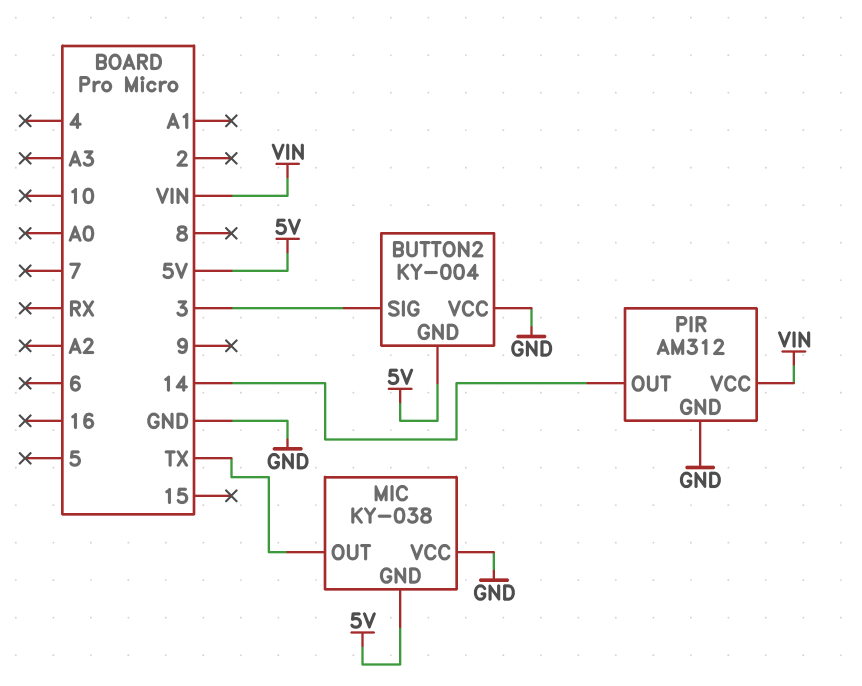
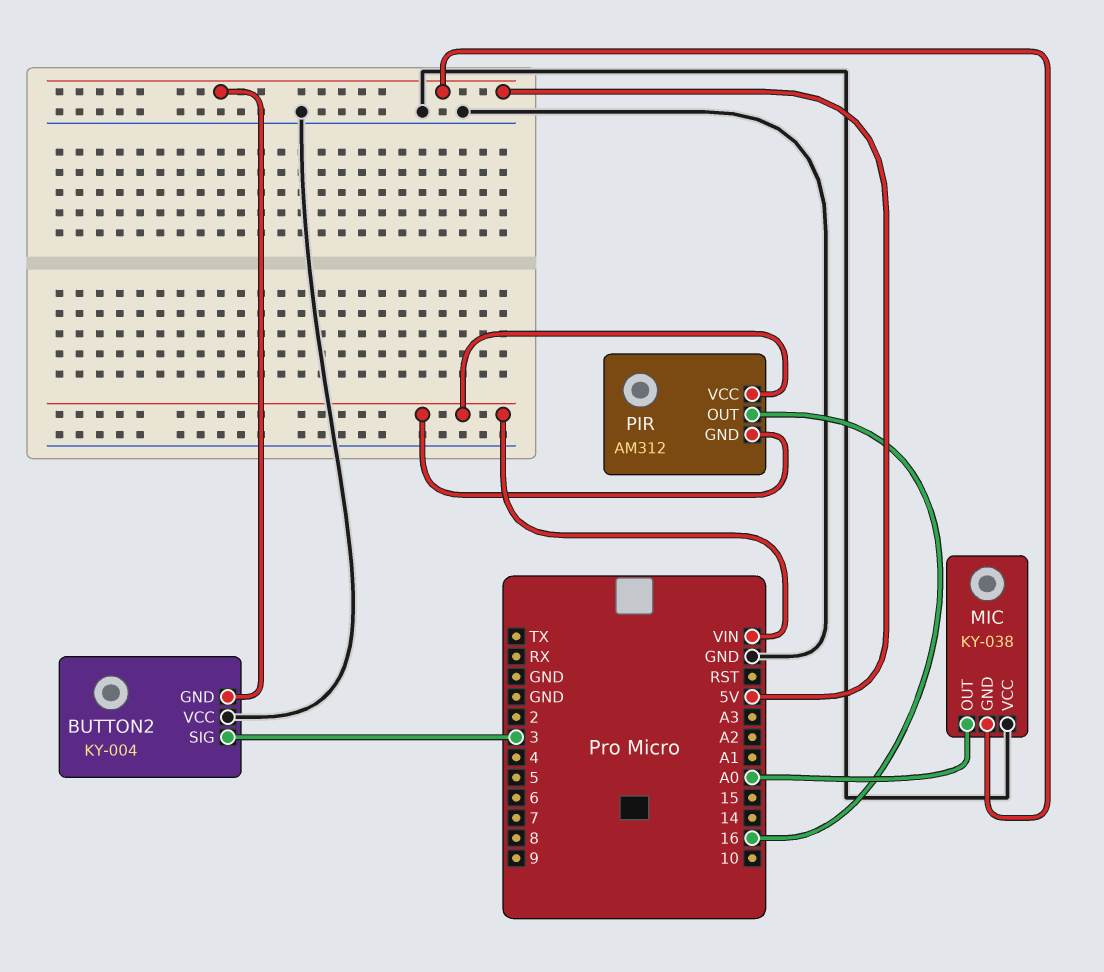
MIC pin OUT: TX -> A0
PIR pin GND: GND -> VIN
PIR pin OUT: 14 -> 16

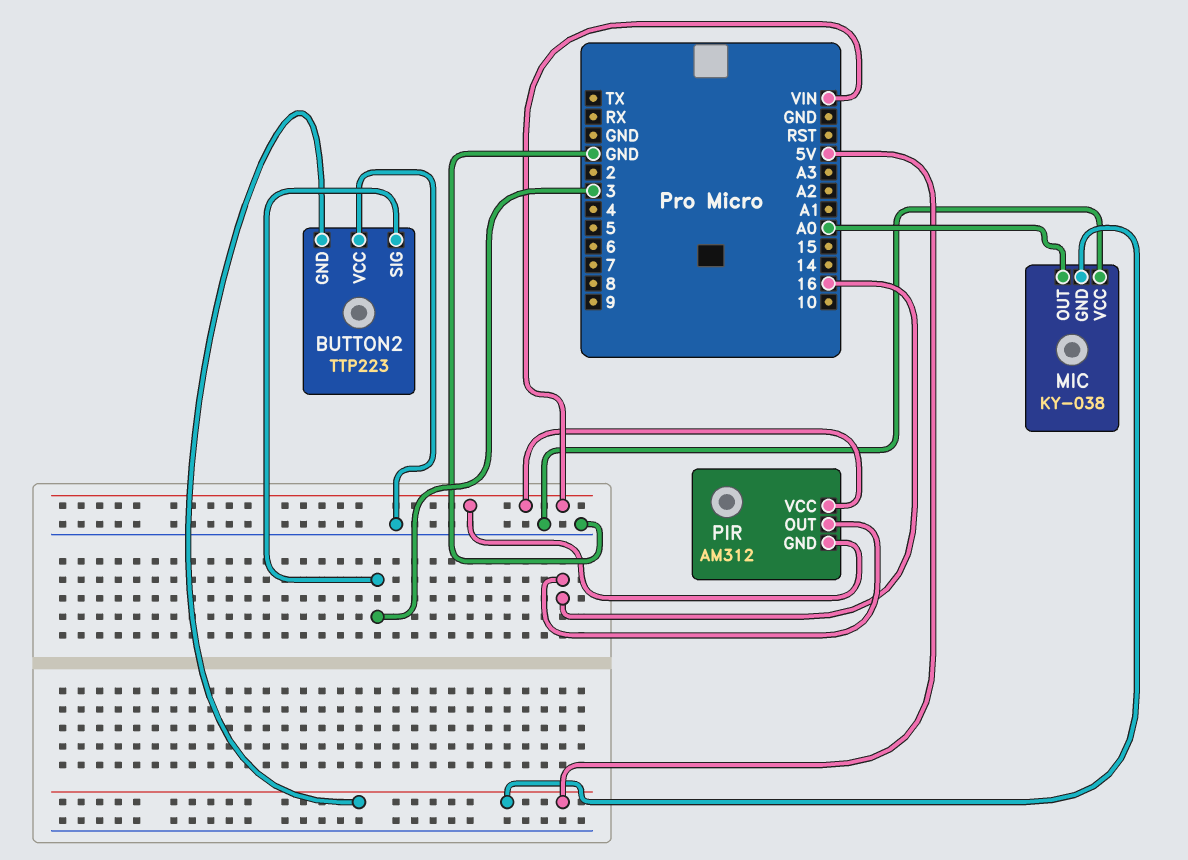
BUTTON2: KY-004 -> TTP223

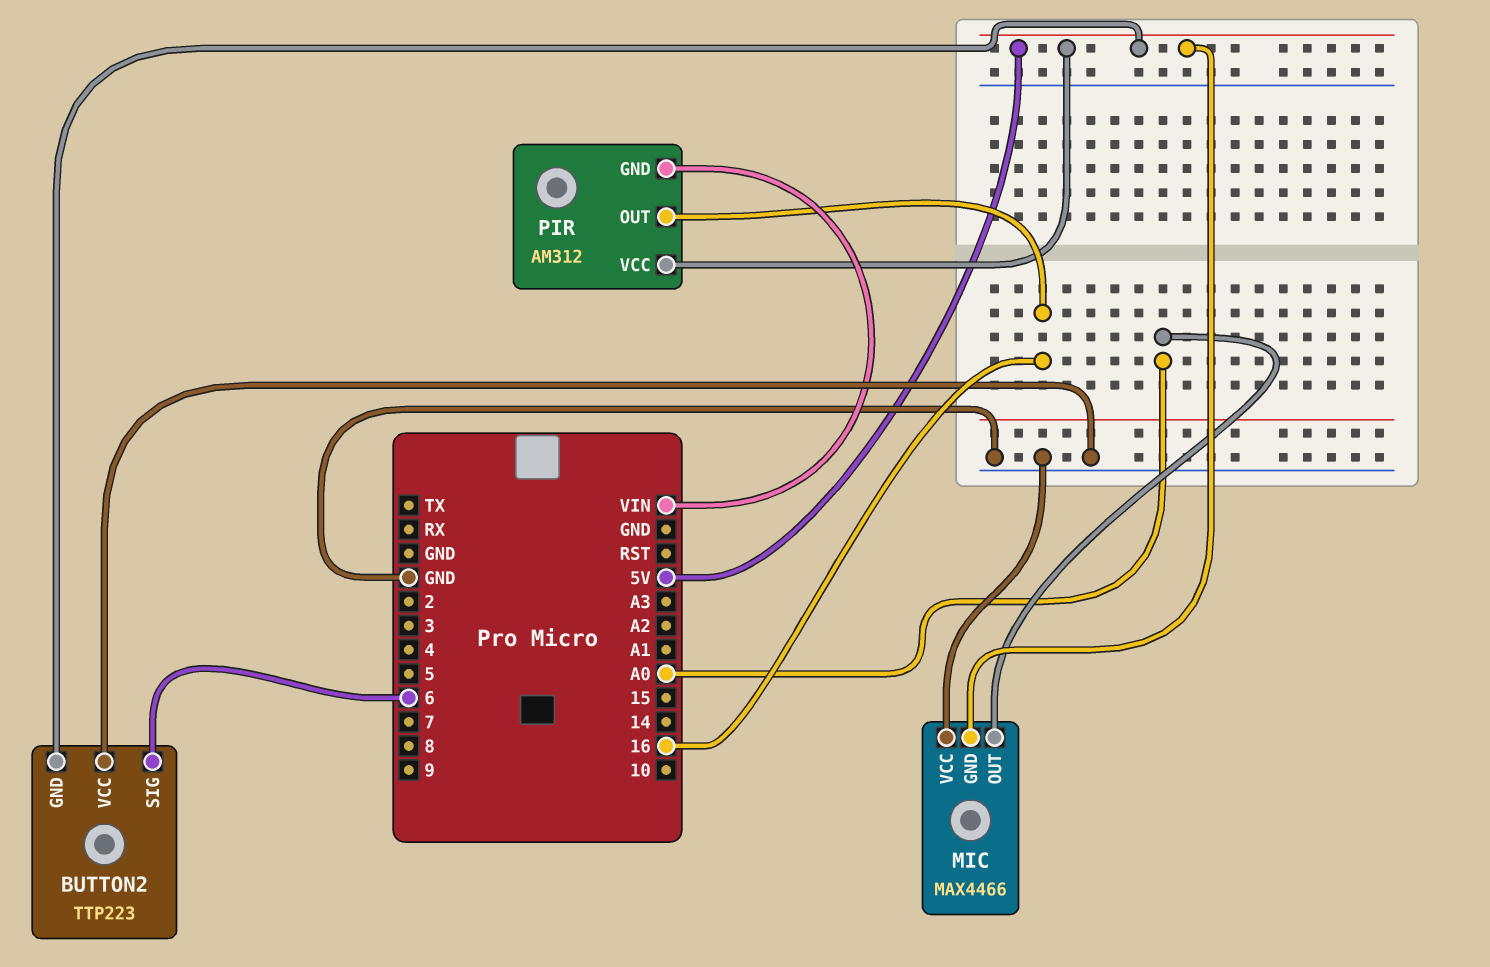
BUTTON2 pin SIG: 3 -> 6
MIC: KY-038 -> MAX4466
PIR pin VCC: VIN -> 5V

